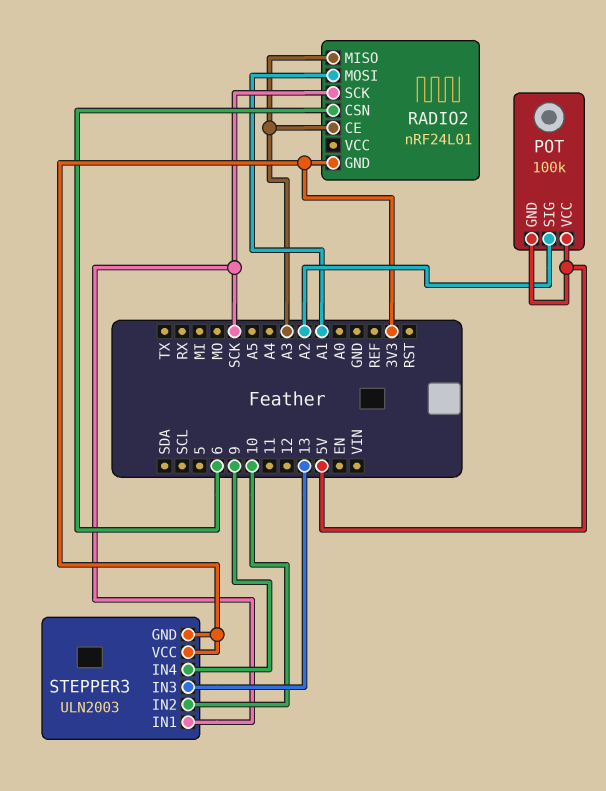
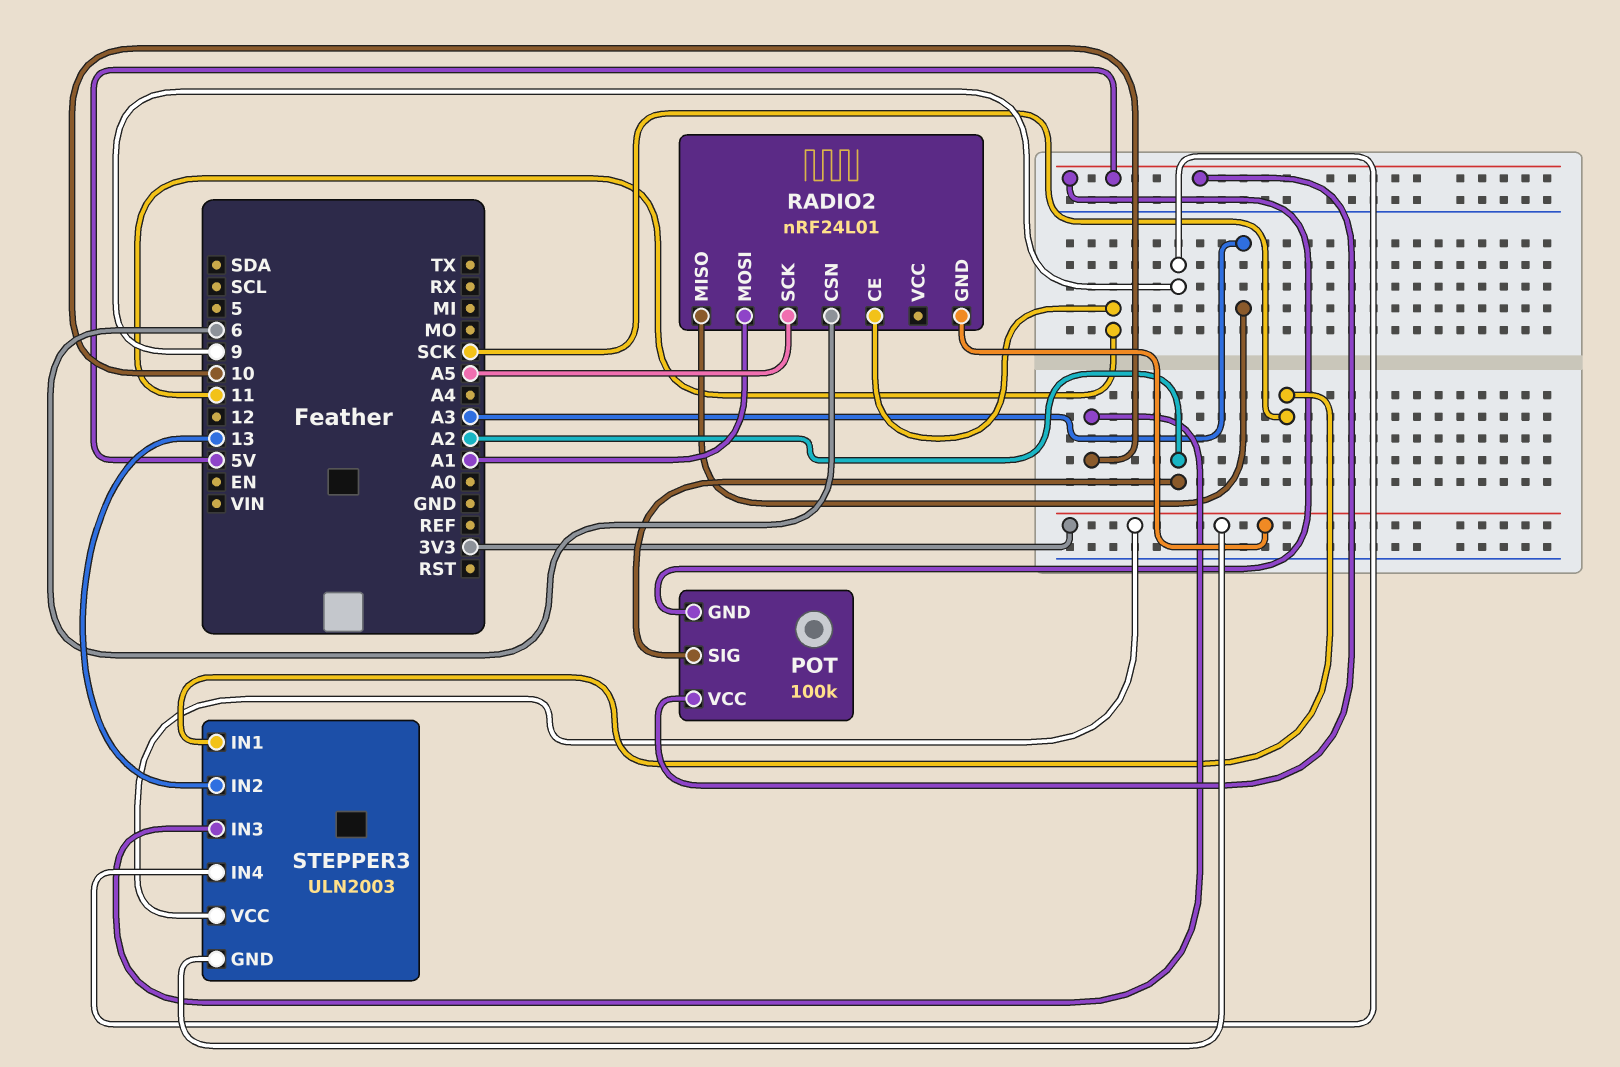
RADIO2 pin CE: A3 -> 11
RADIO2 pin SCK: SCK -> A5
STEPPER3 pin IN2: 10 -> 13
STEPPER3 pin IN3: 13 -> 10

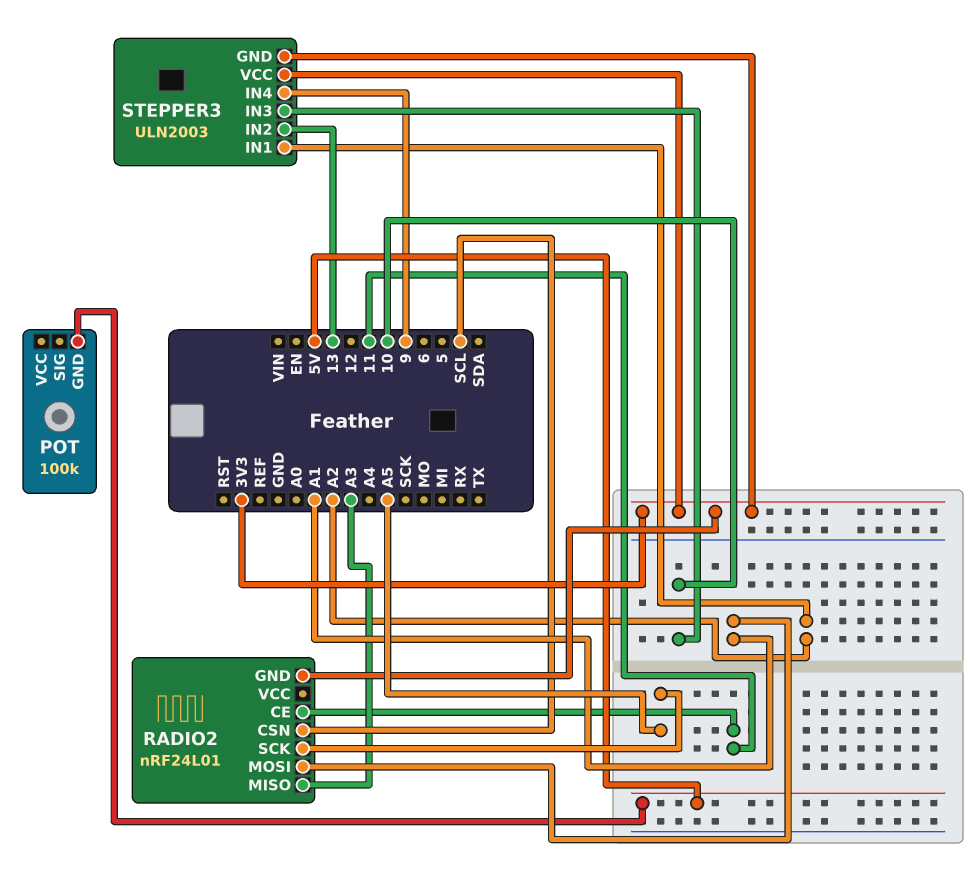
POT pin SIG: A2 -> none
POT pin VCC: 5V -> none
RADIO2 pin CSN: 6 -> SCL
STEPPER3 pin IN1: SCK -> A2

